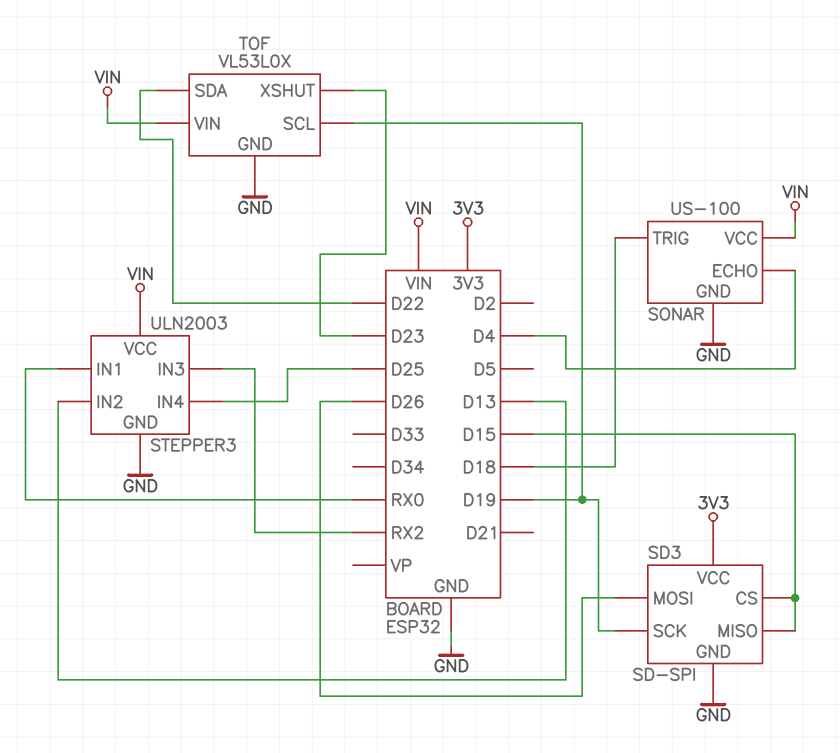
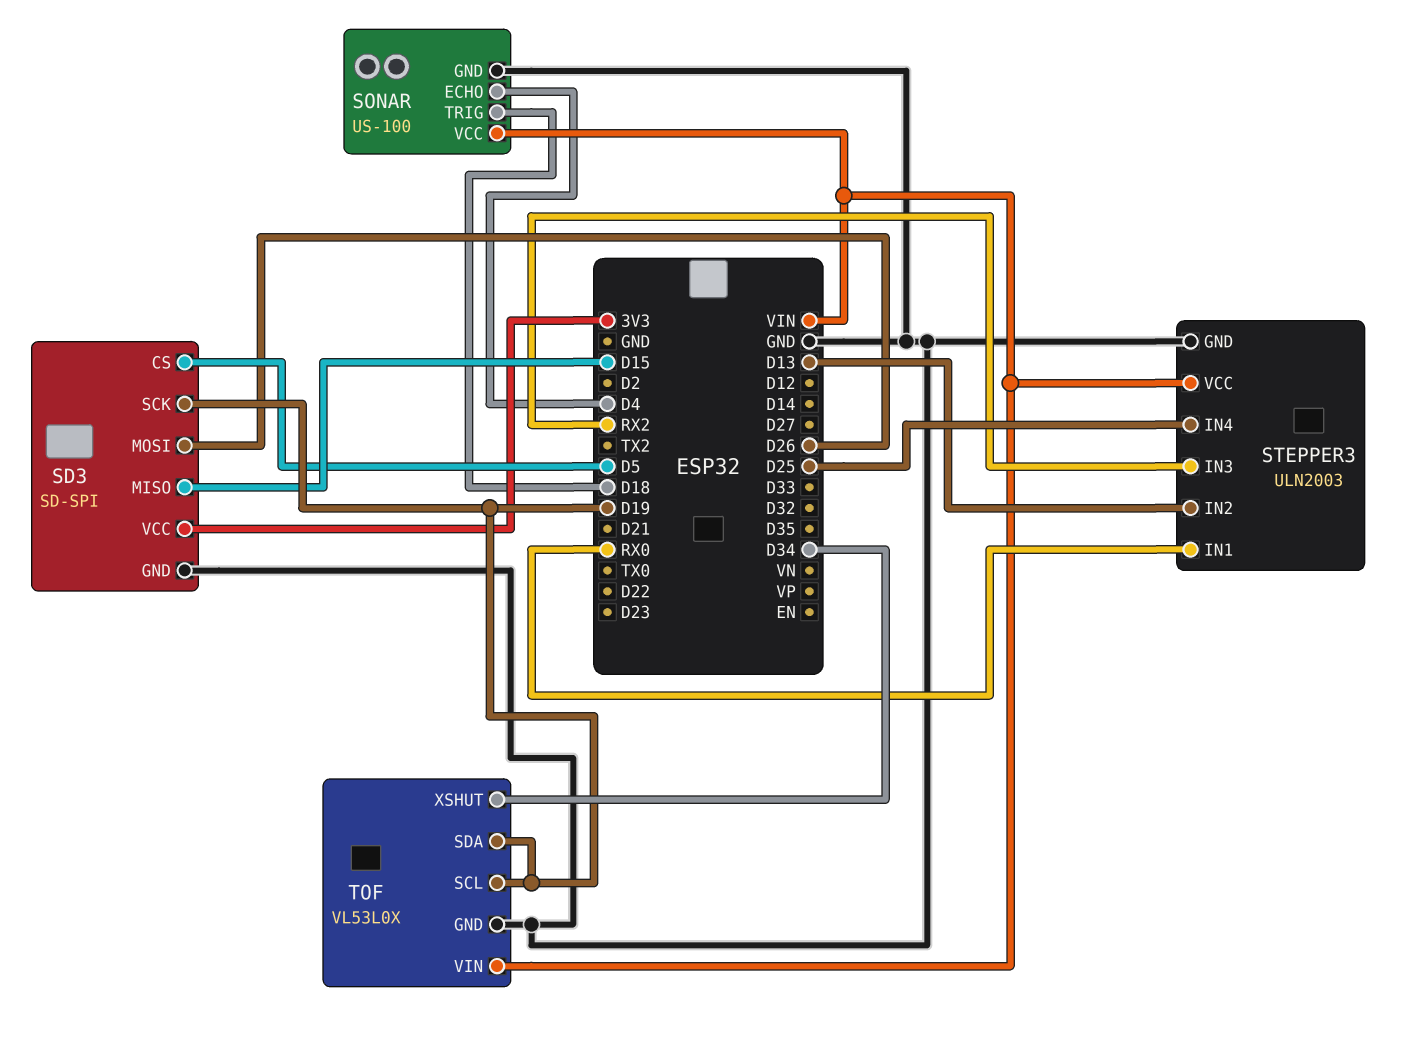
SD3 pin CS: D15 -> D5
TOF pin SDA: D22 -> D19
TOF pin XSHUT: D23 -> D34

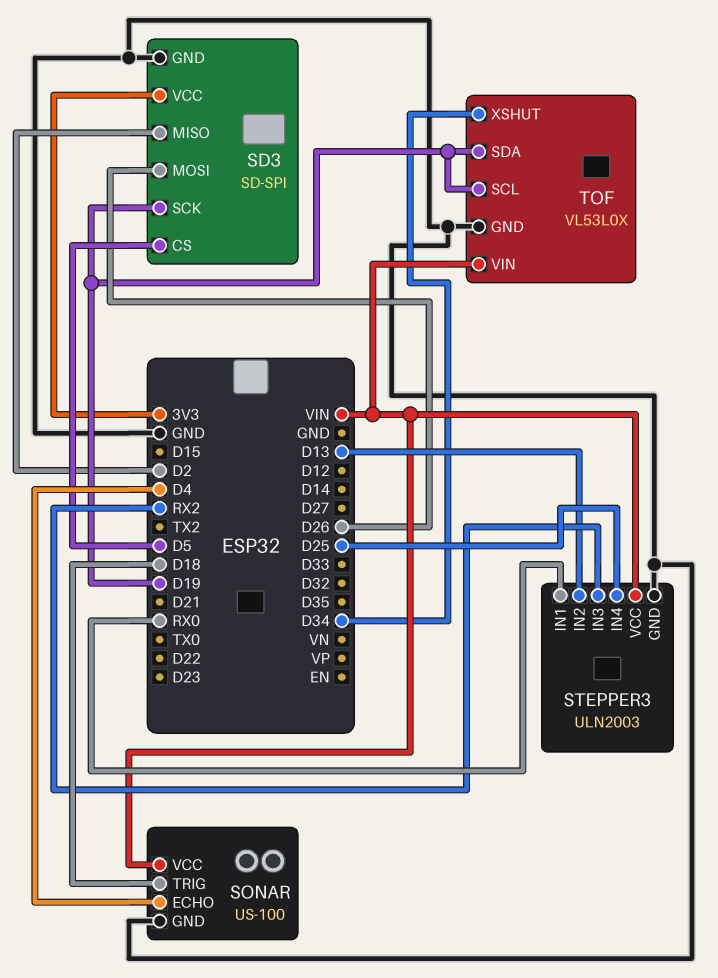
SD3 pin MISO: D15 -> D2

